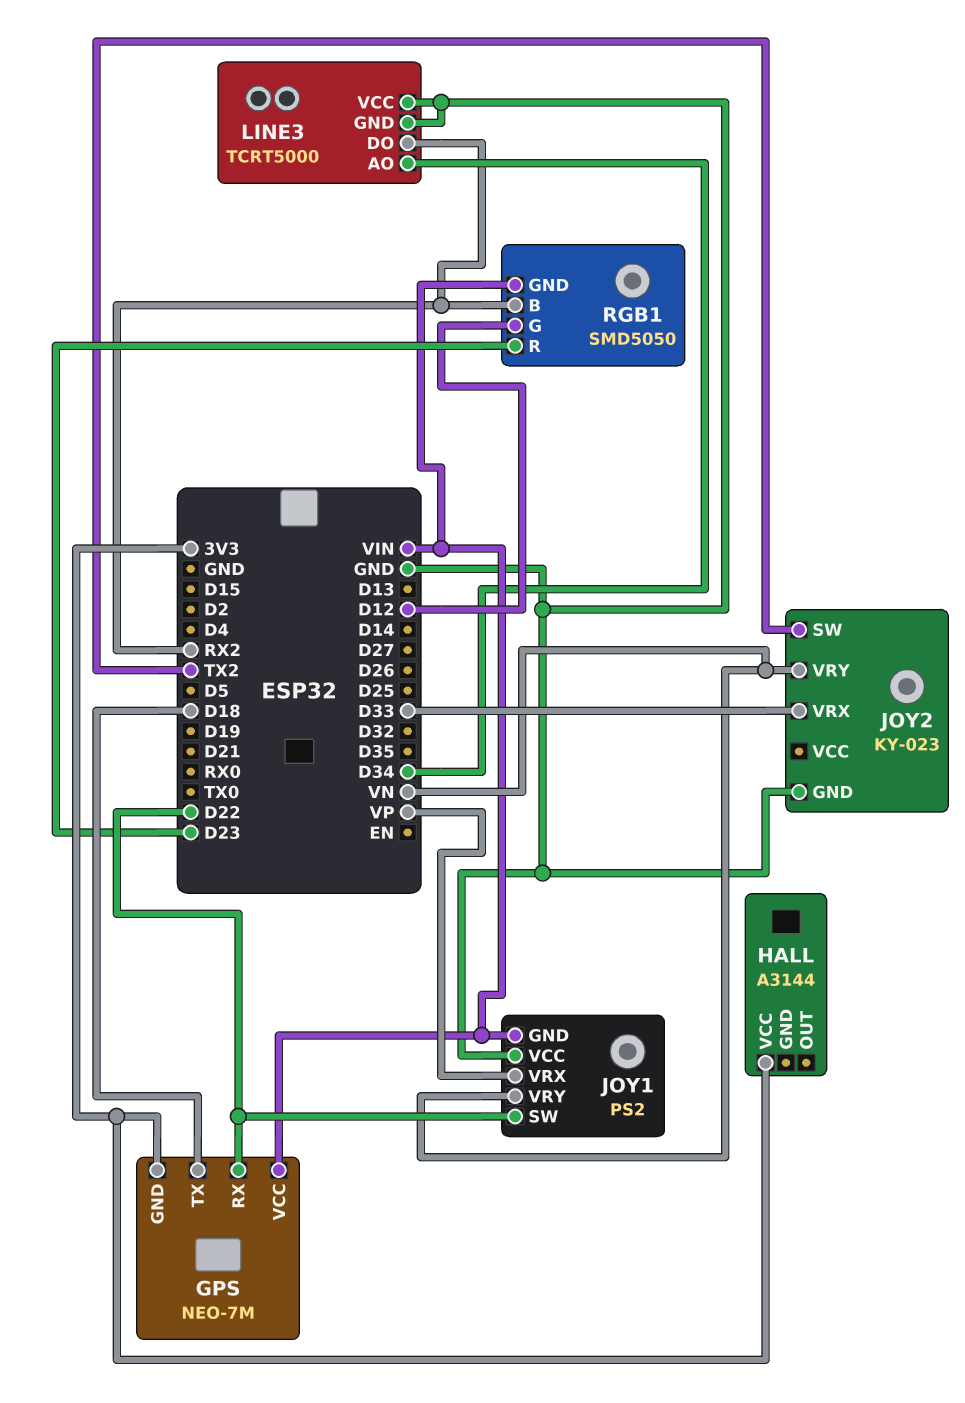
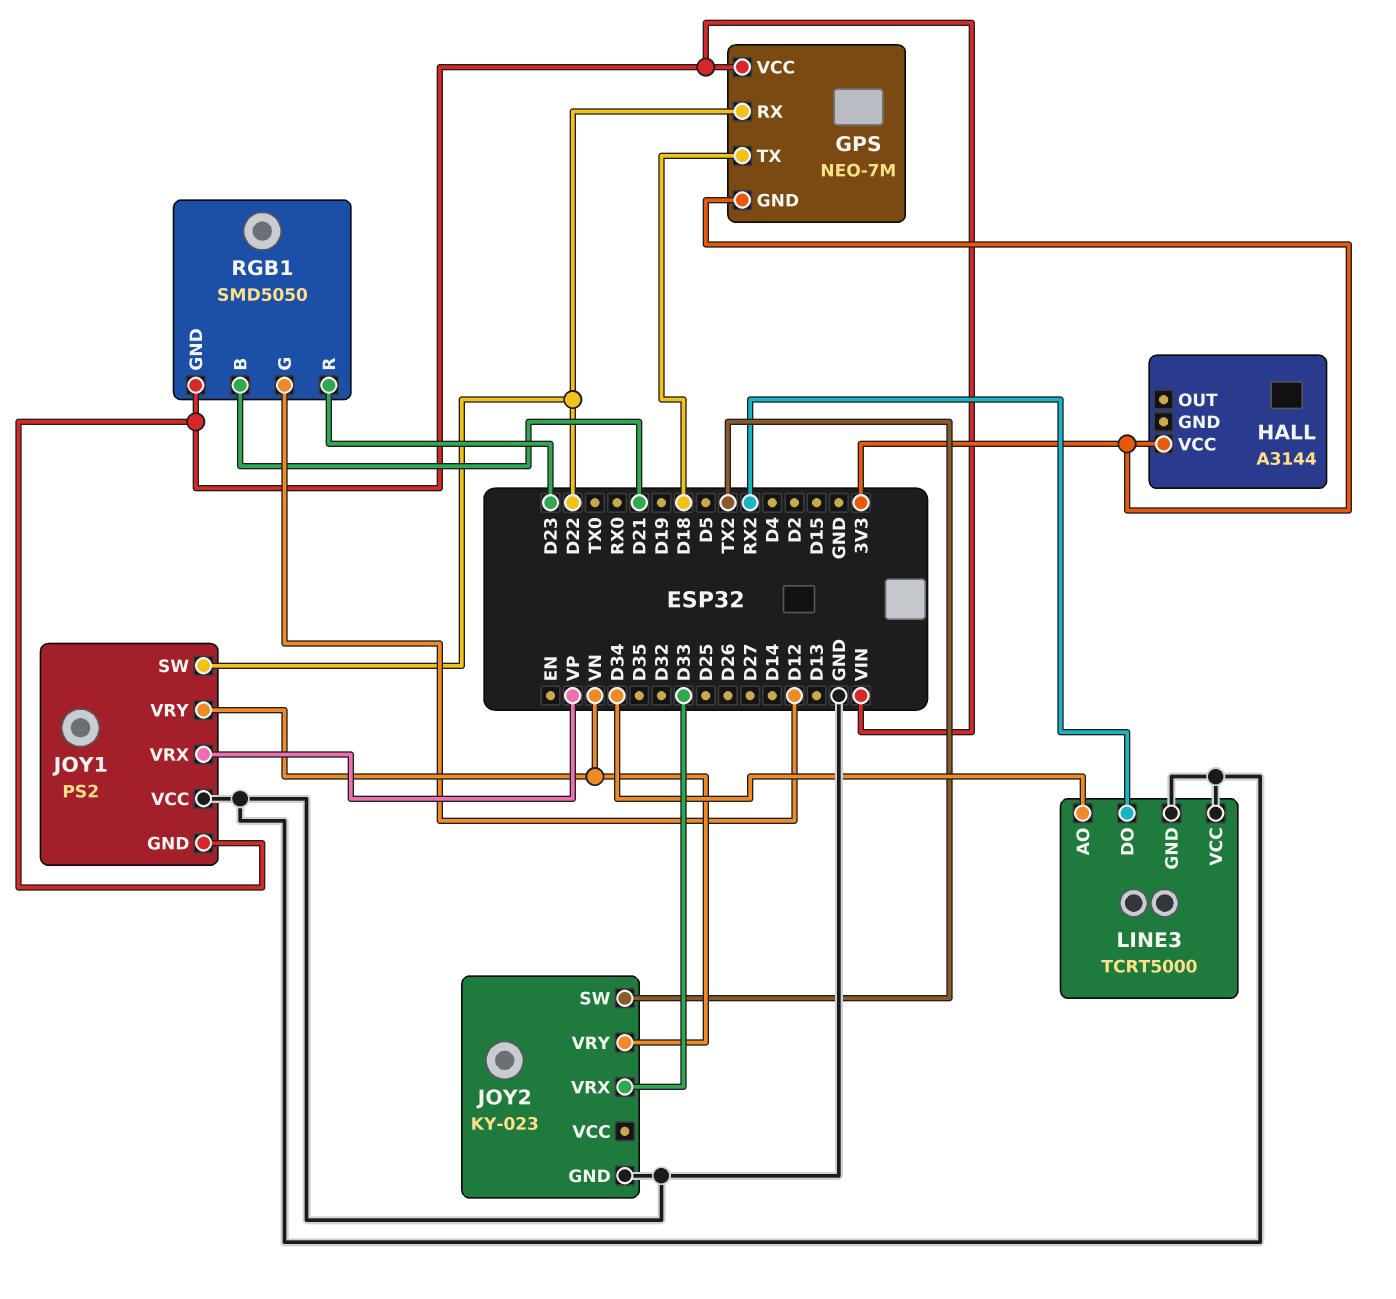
RGB1 pin B: RX2 -> D21

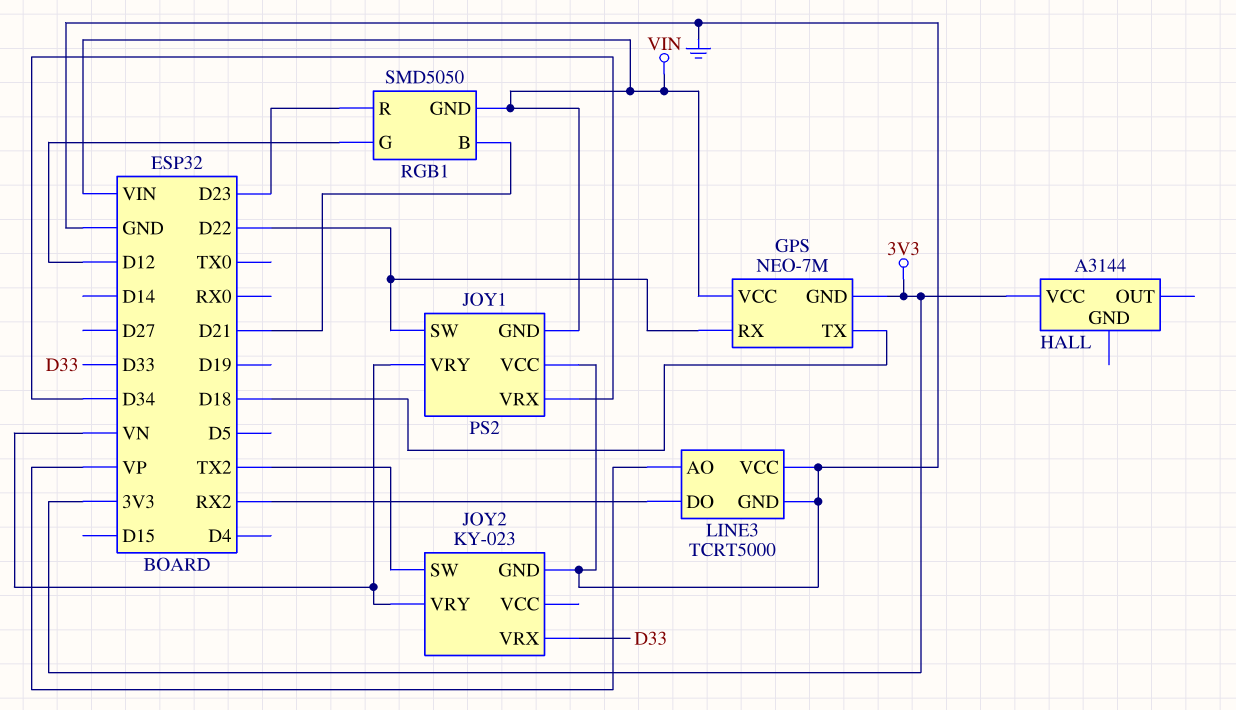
JOY1 pin VRX: VP -> D34
LINE3 pin AO: D34 -> VP

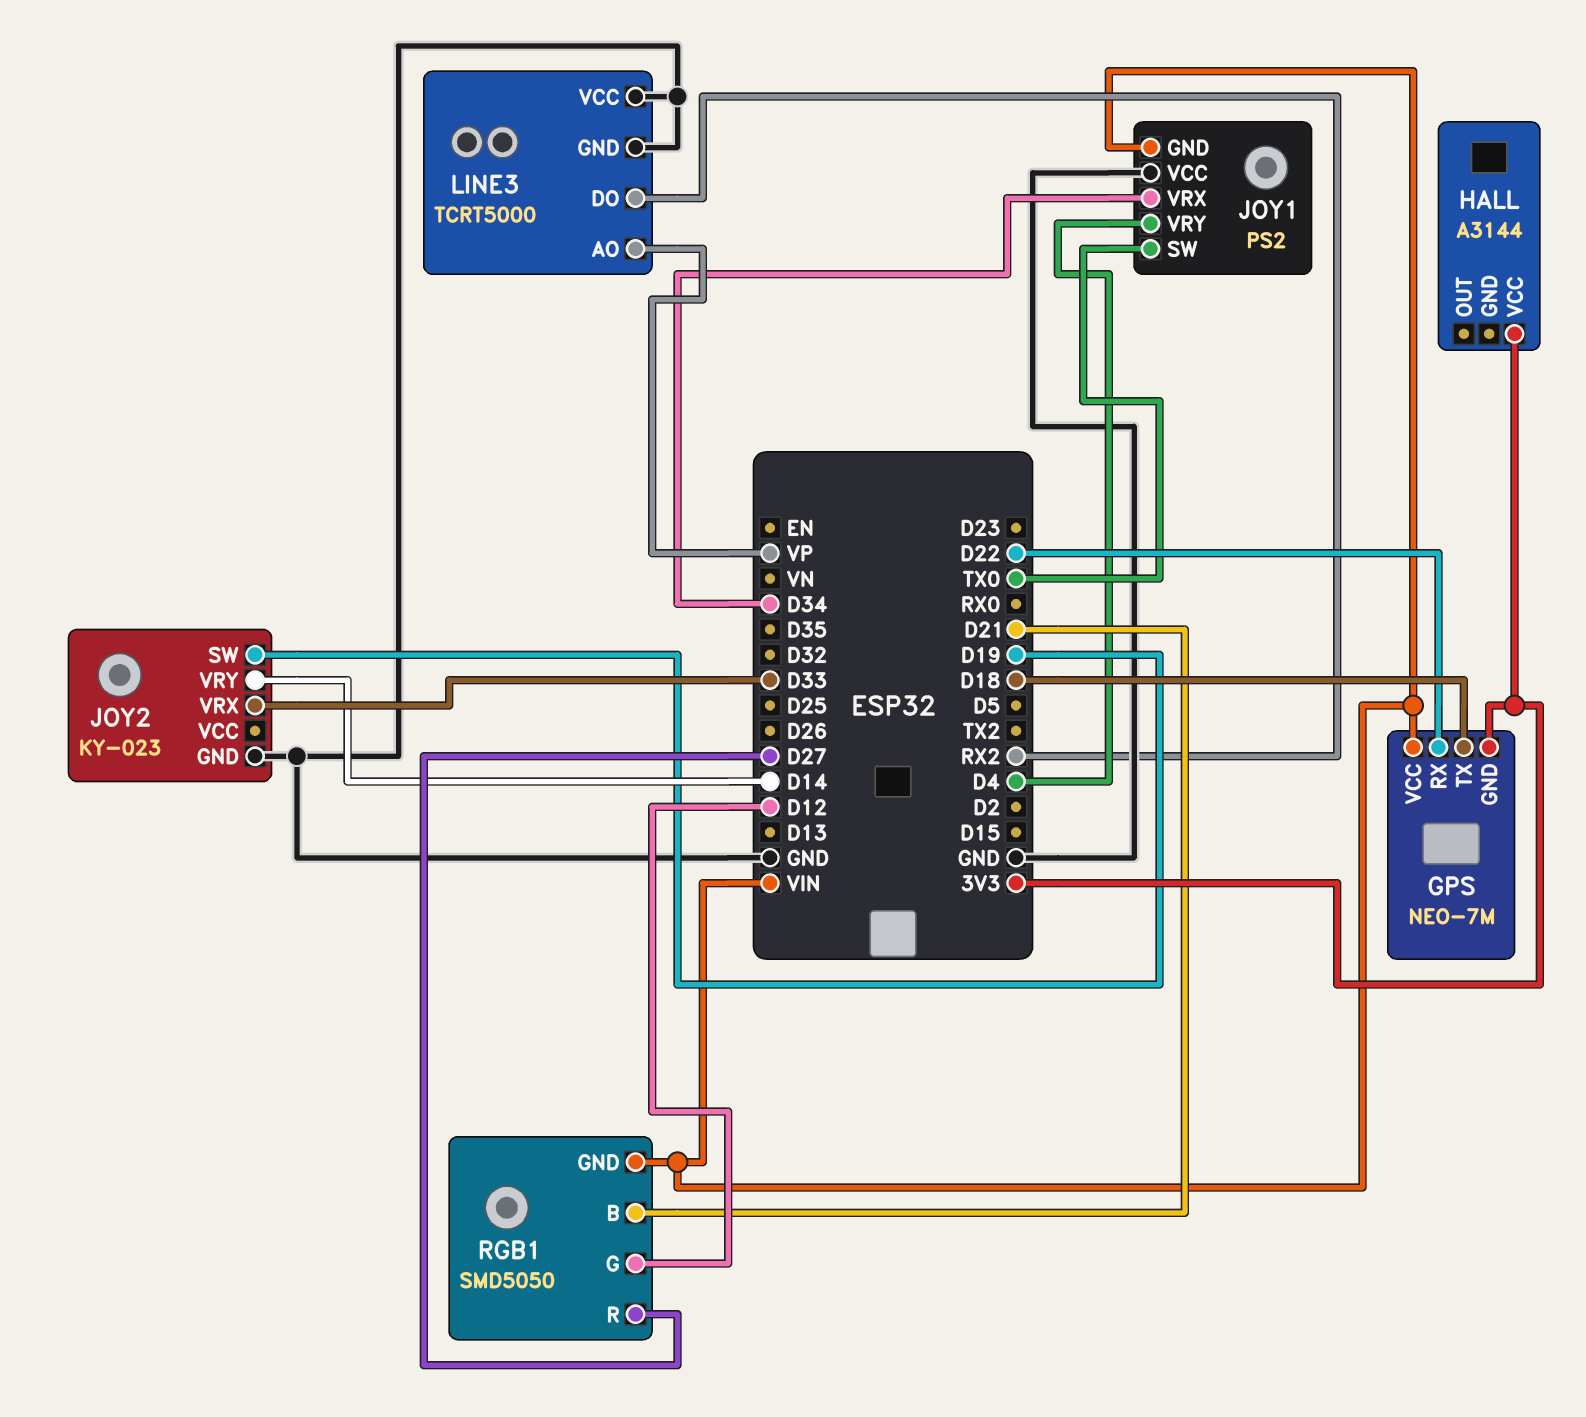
JOY1 pin SW: D22 -> TX0
JOY1 pin VRY: VN -> D4
JOY2 pin SW: TX2 -> D19
JOY2 pin VRY: VN -> D14
RGB1 pin R: D23 -> D27

